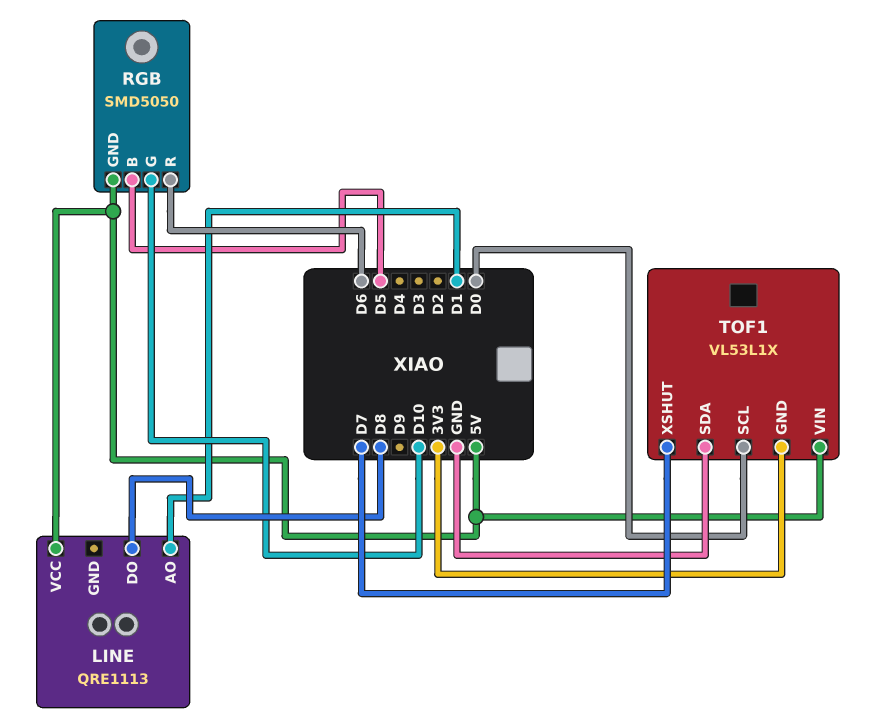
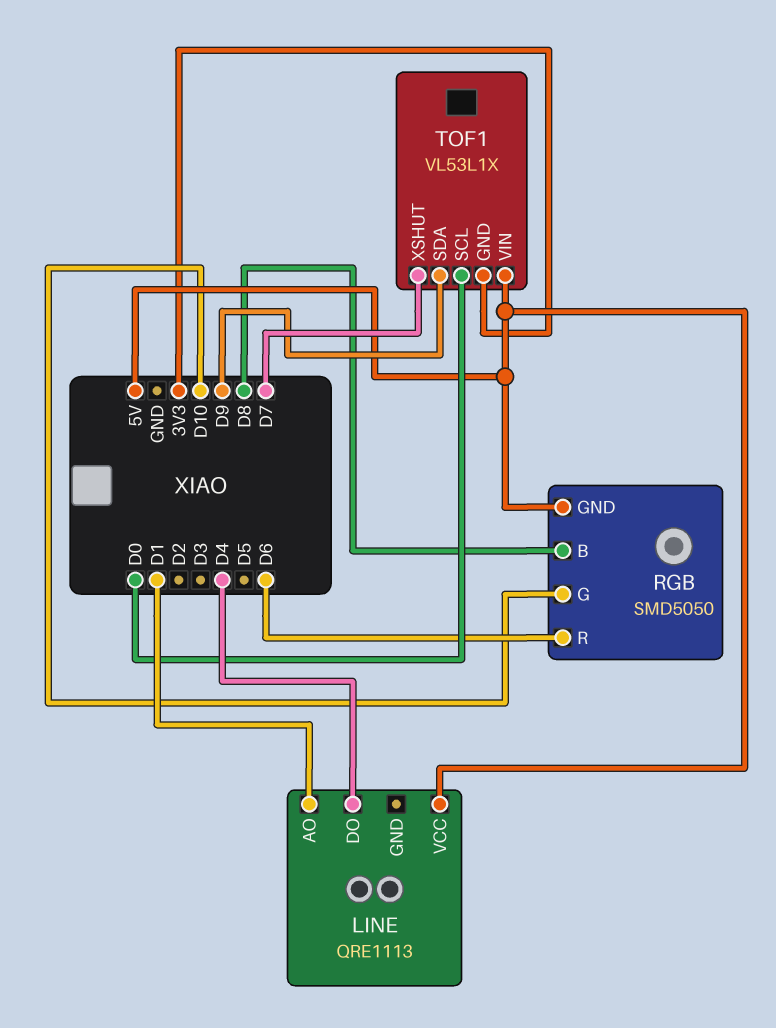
LINE pin DO: D8 -> D4
RGB pin B: D5 -> D8
TOF1 pin SDA: GND -> D9

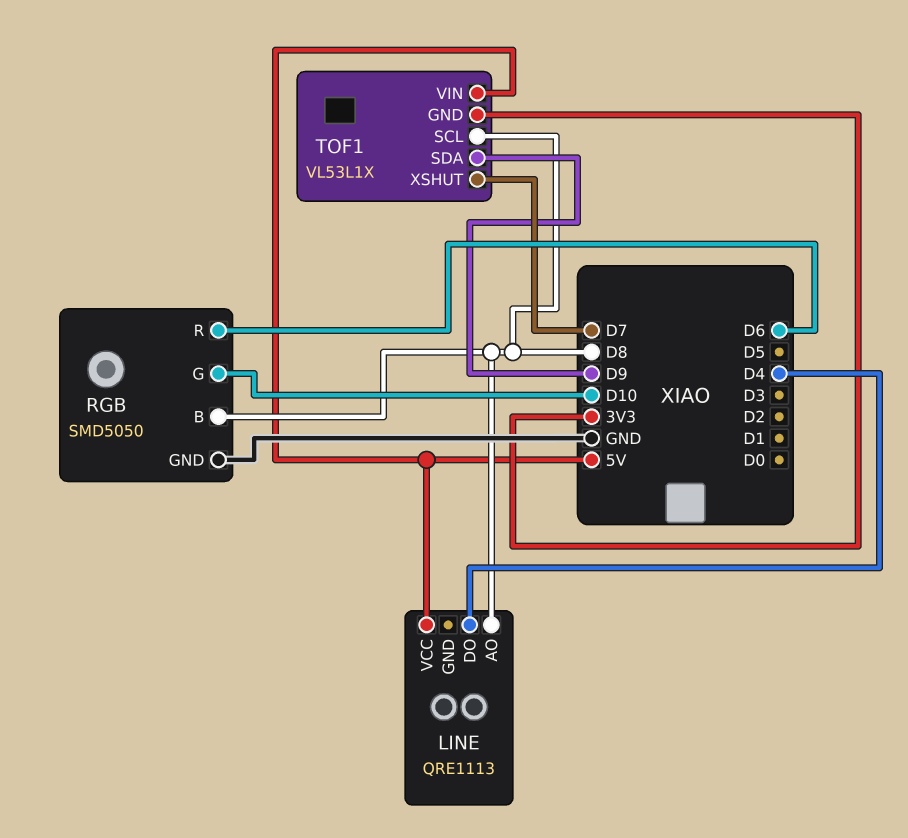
LINE pin AO: D1 -> D8
RGB pin GND: 5V -> GND
TOF1 pin SCL: D0 -> D8

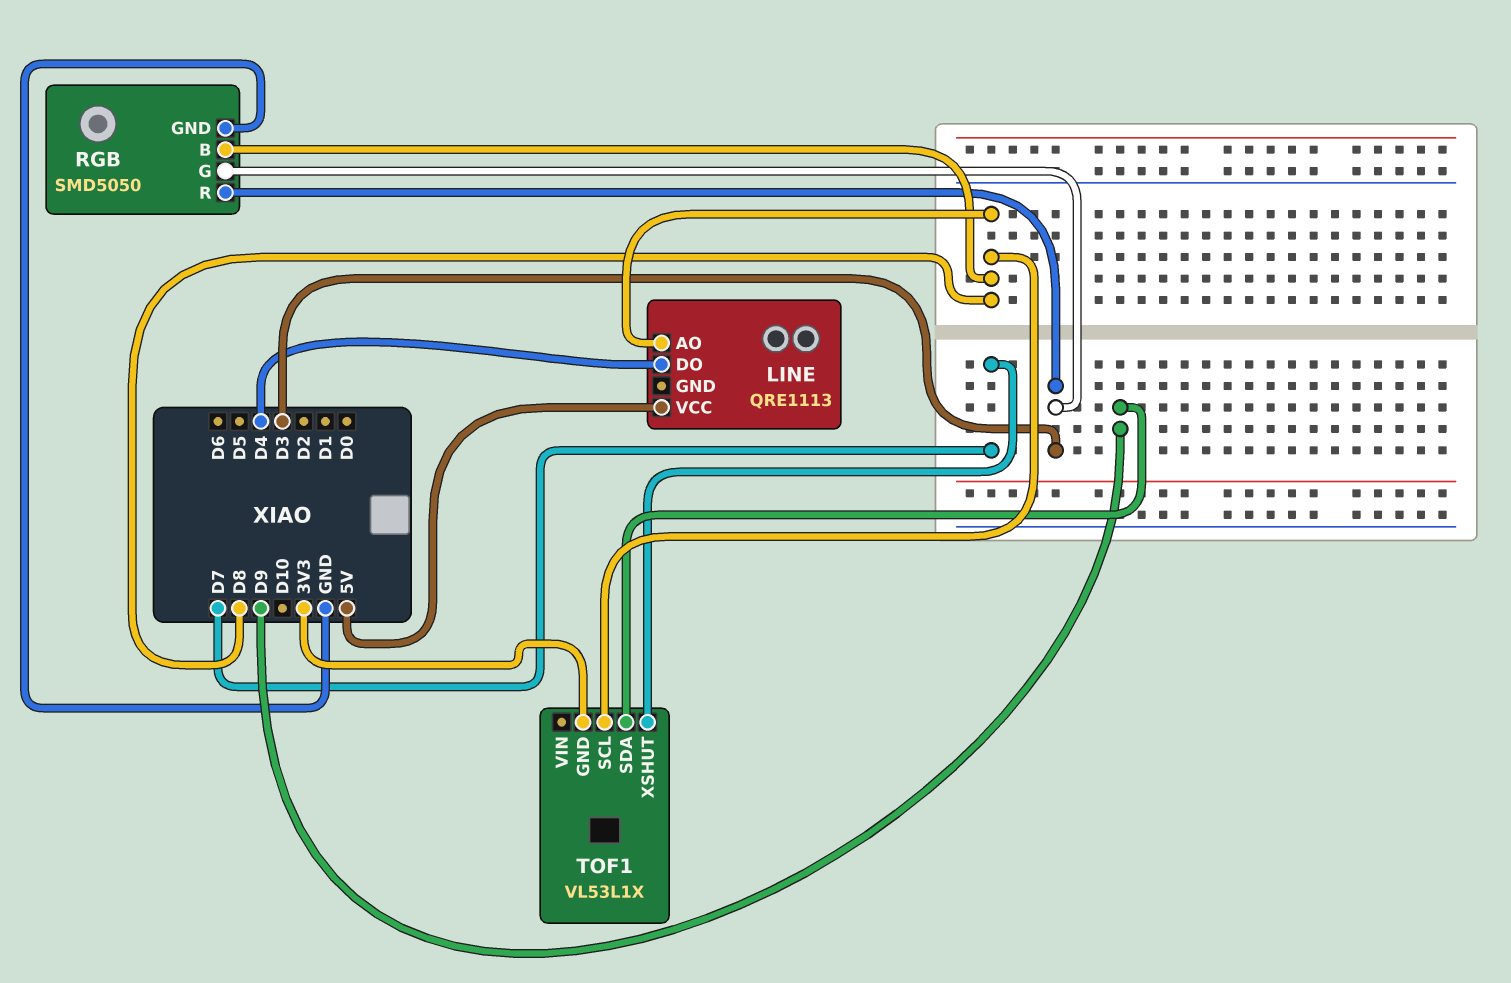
RGB pin G: D10 -> D3
RGB pin R: D6 -> D3
TOF1 pin VIN: 5V -> none

